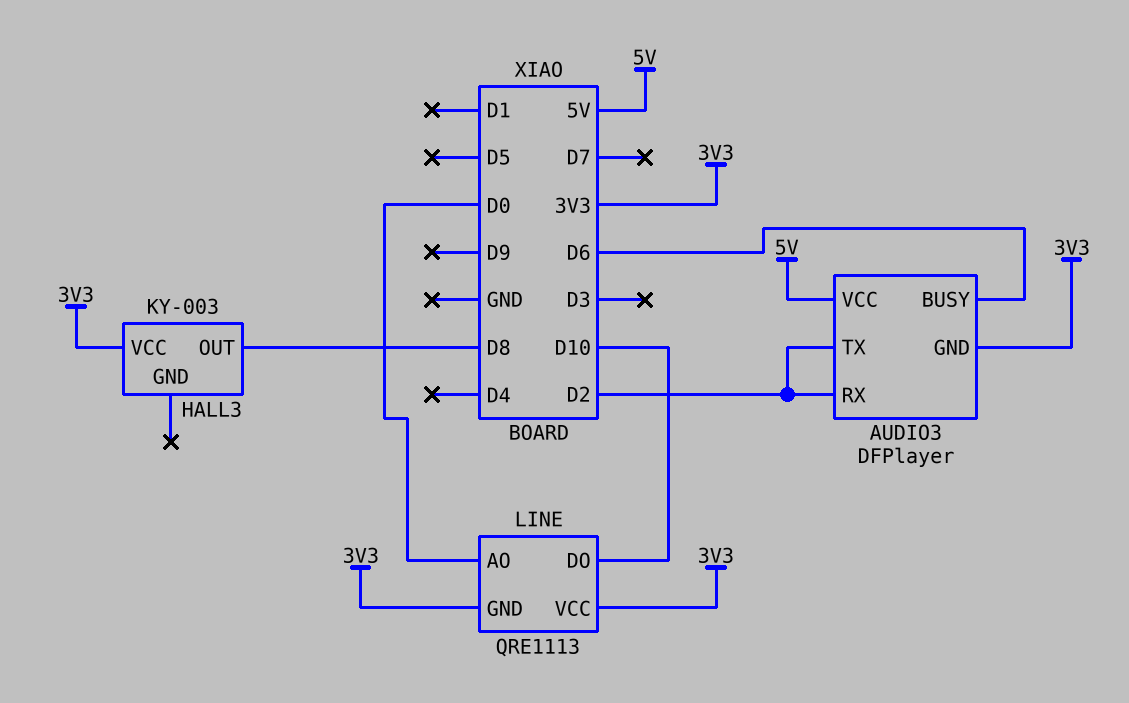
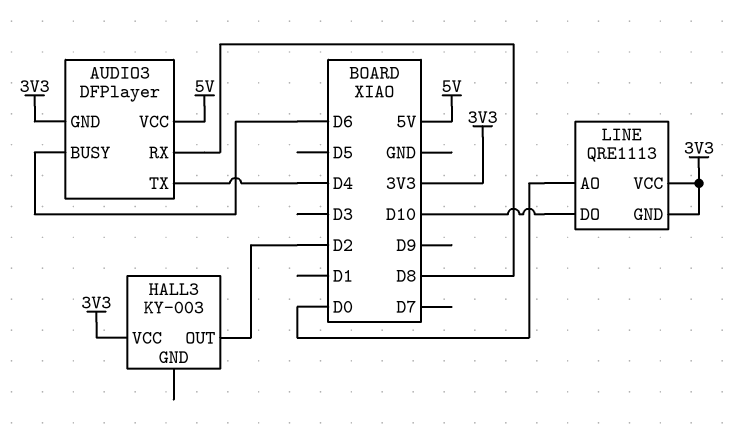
AUDIO3 pin RX: D2 -> D8
AUDIO3 pin TX: D2 -> D4
HALL3 pin OUT: D8 -> D2

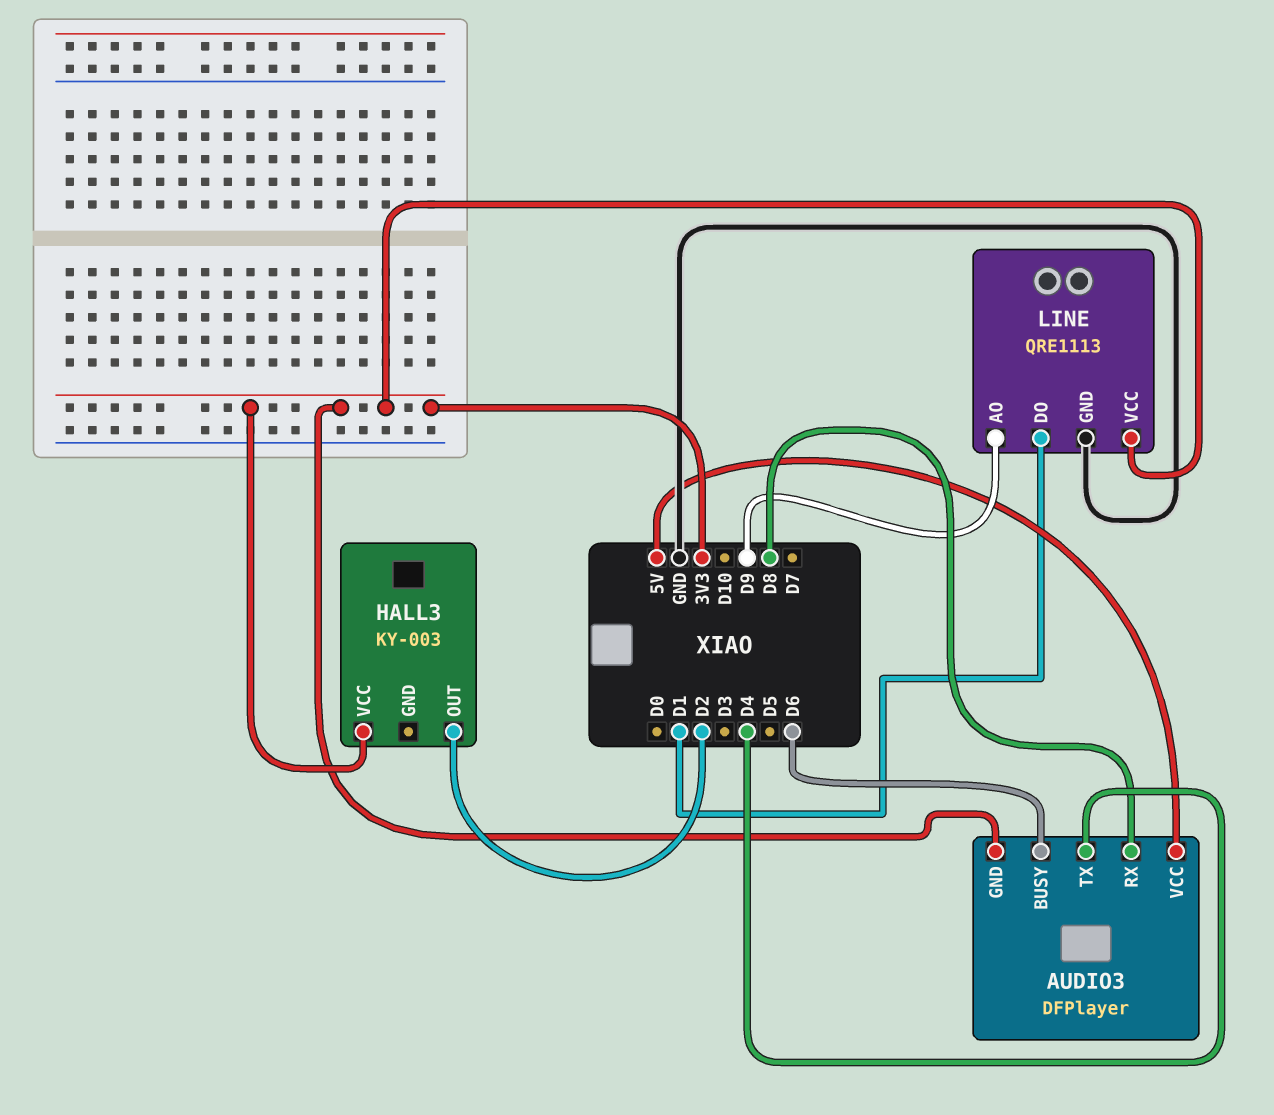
LINE pin AO: D0 -> D9
LINE pin DO: D10 -> D1
LINE pin GND: 3V3 -> GND

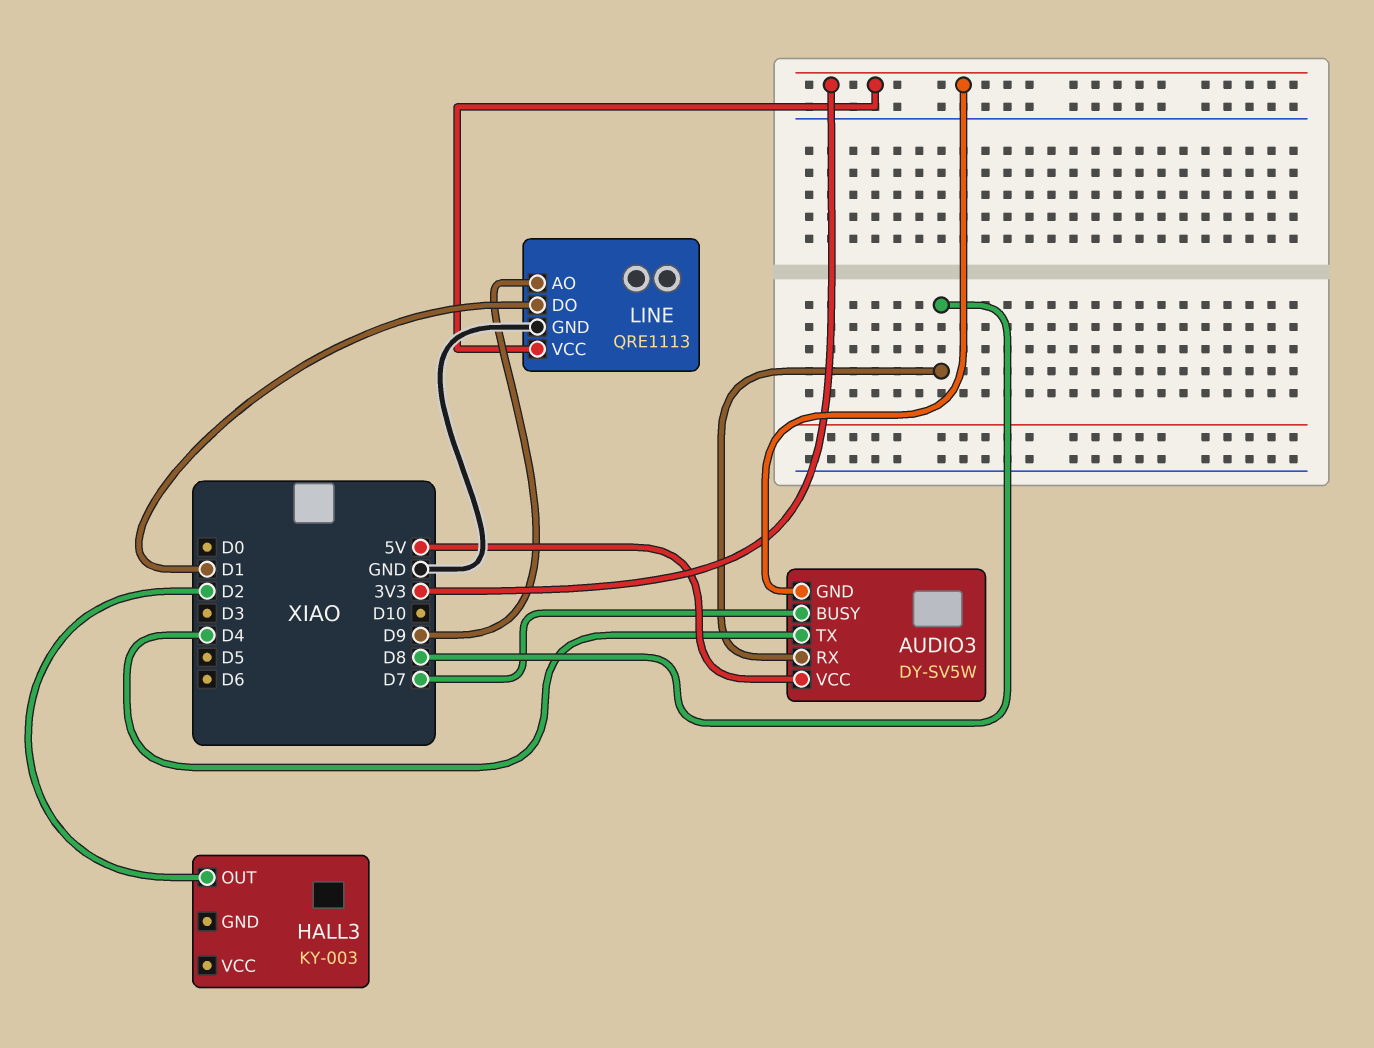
AUDIO3: DFPlayer -> DY-SV5W
AUDIO3 pin BUSY: D6 -> D7
HALL3 pin VCC: 3V3 -> none

